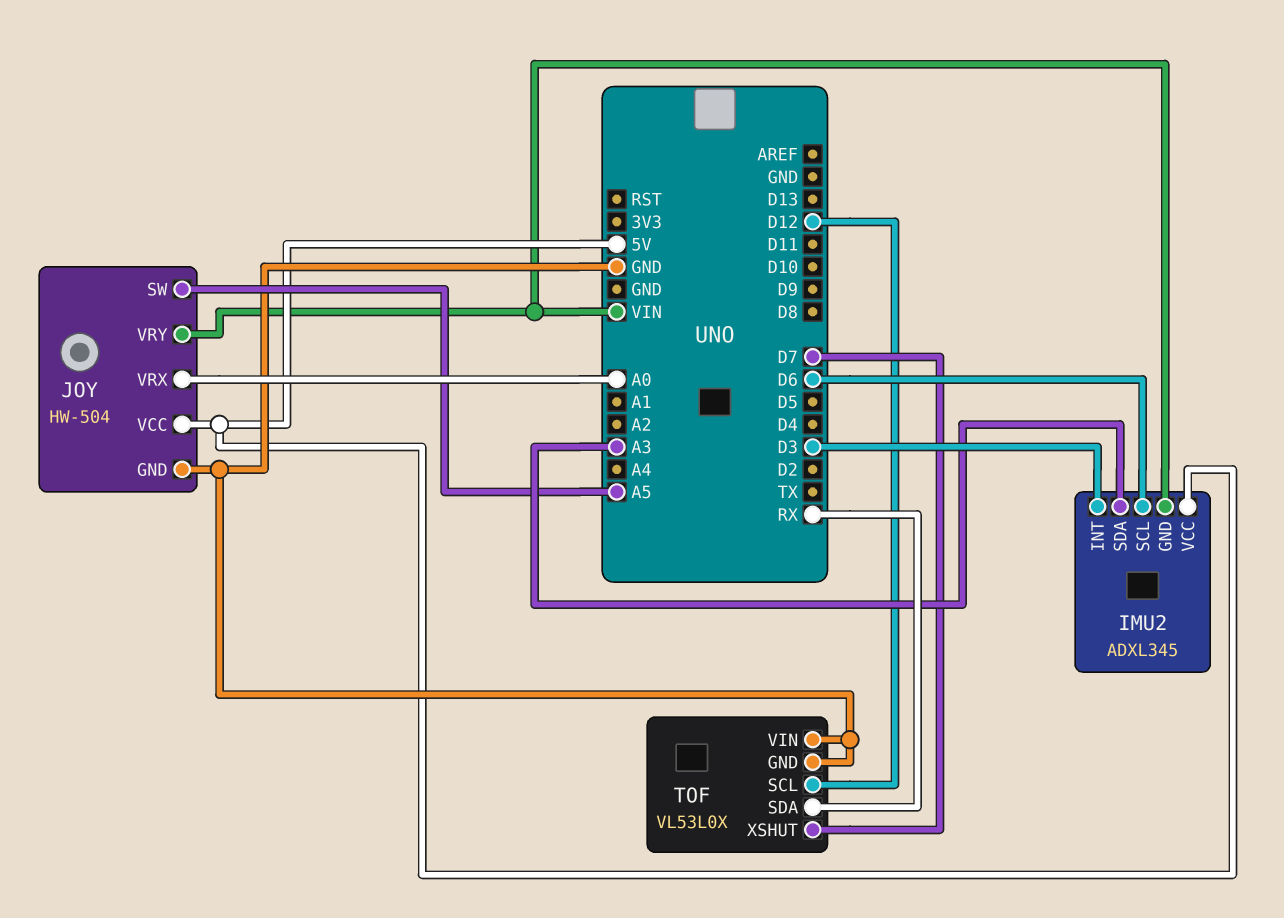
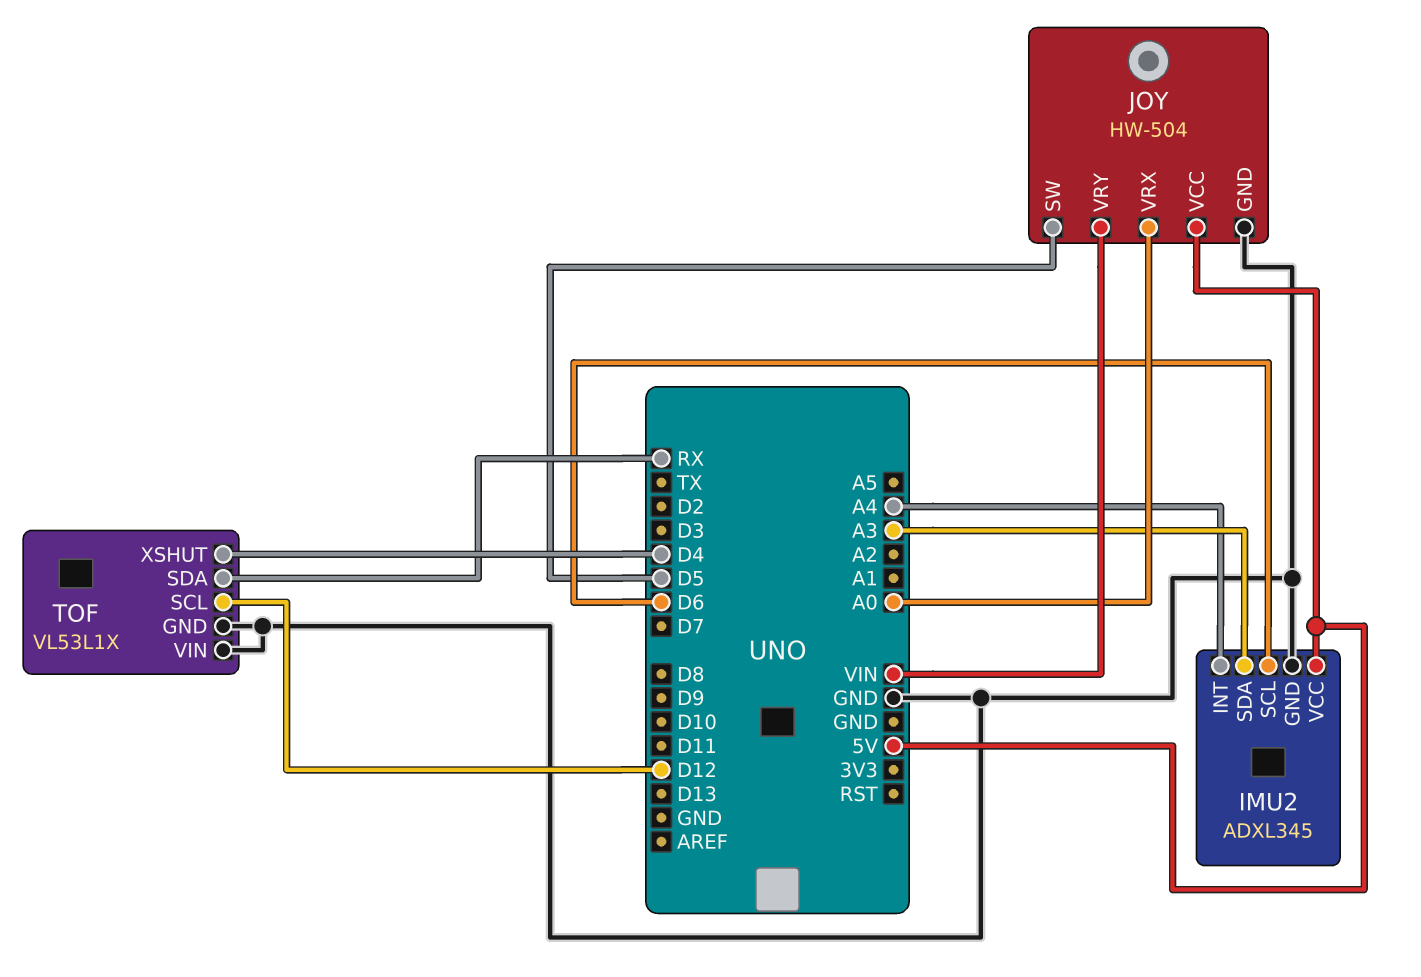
IMU2 pin GND: VIN -> GND
IMU2 pin INT: D3 -> A4
JOY pin SW: A5 -> D5
TOF: VL53L0X -> VL53L1X
TOF pin XSHUT: D7 -> D4

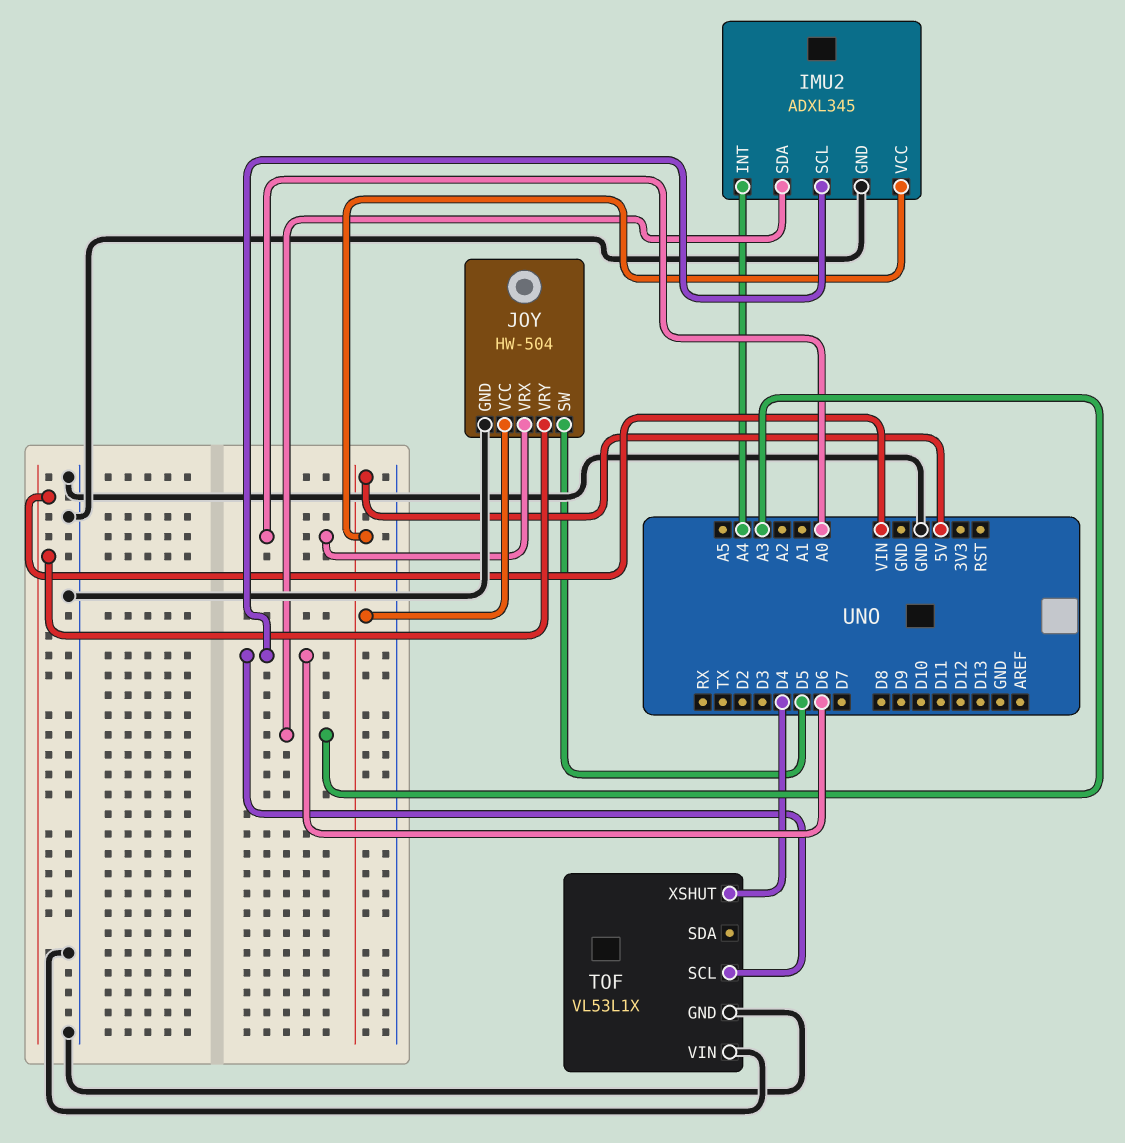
TOF pin SCL: D12 -> D6
TOF pin SDA: RX -> none

